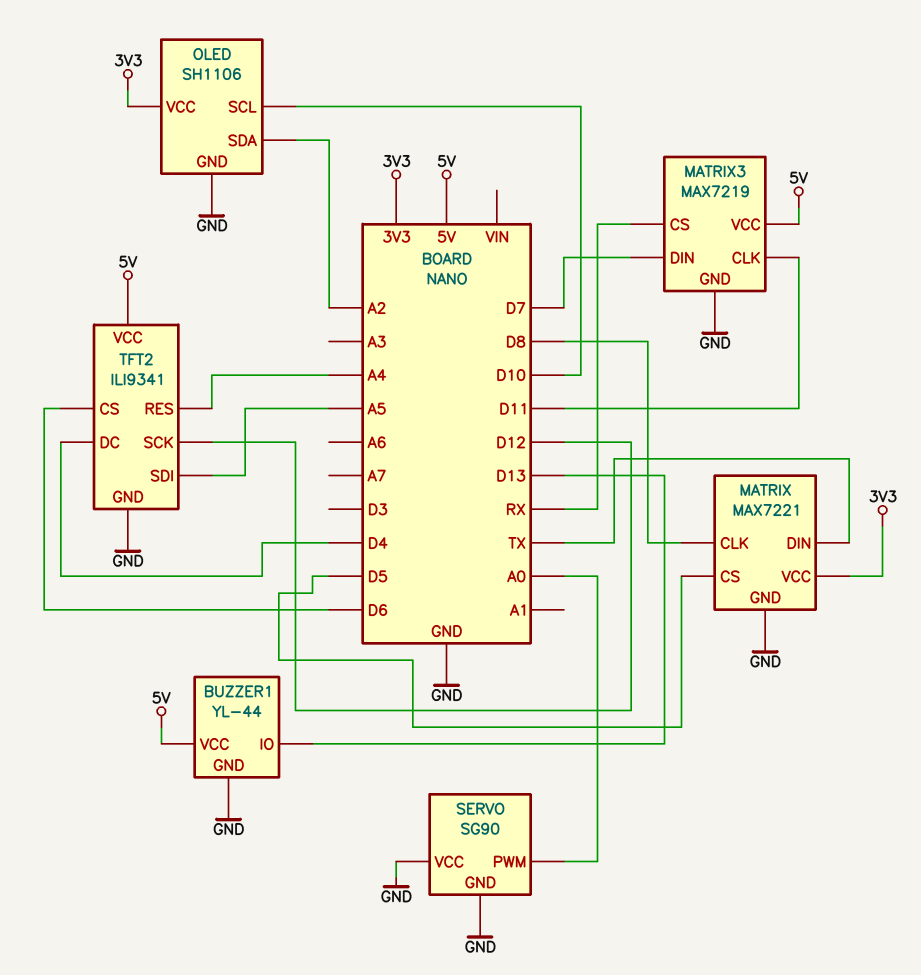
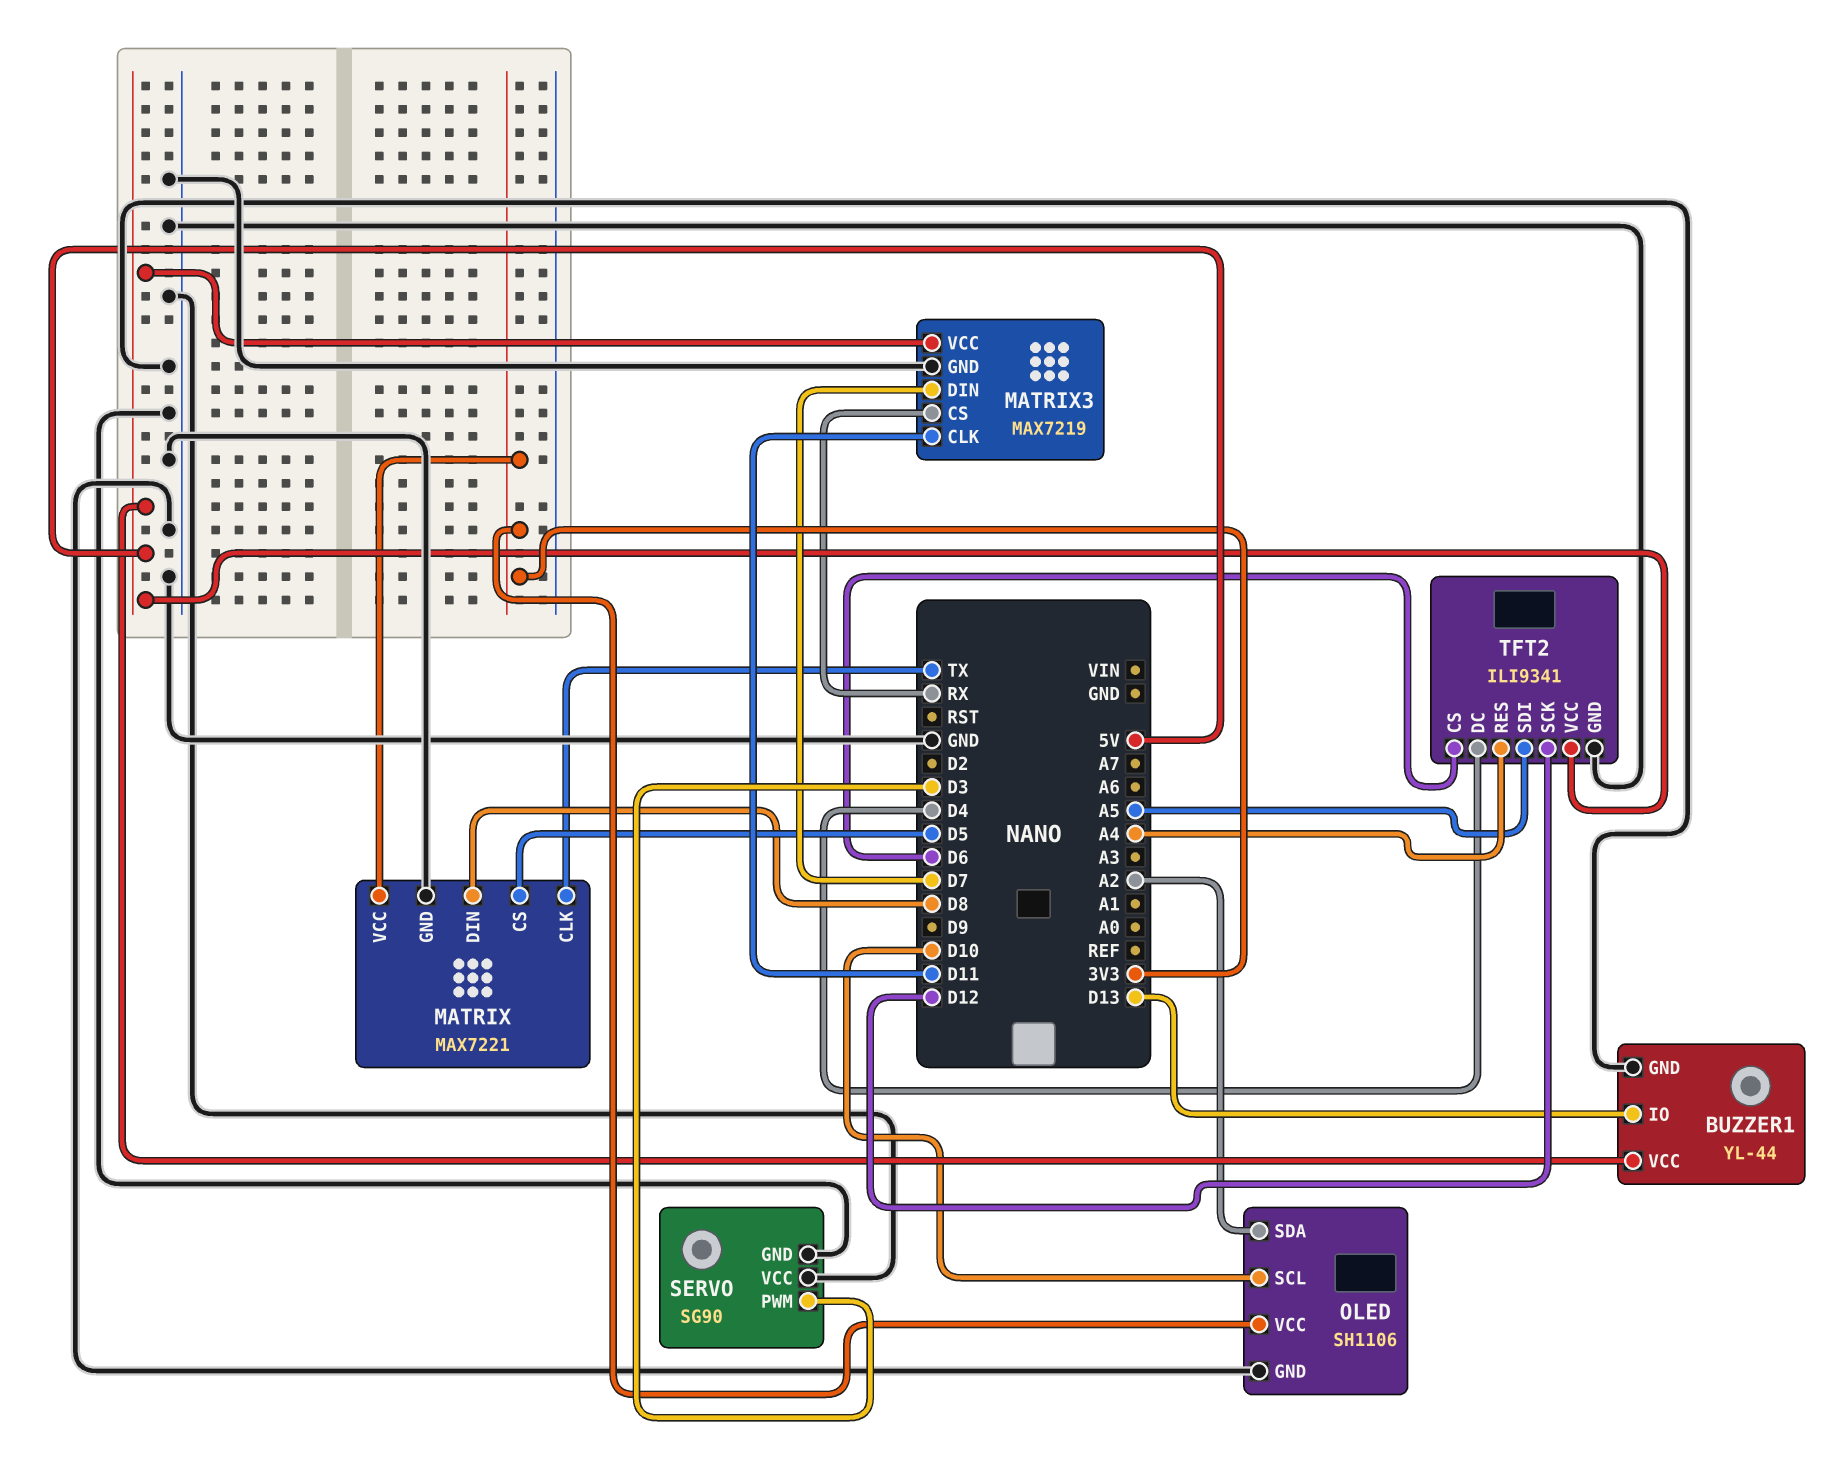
MATRIX pin CLK: D8 -> TX
MATRIX pin DIN: TX -> D8
SERVO pin PWM: A0 -> D3

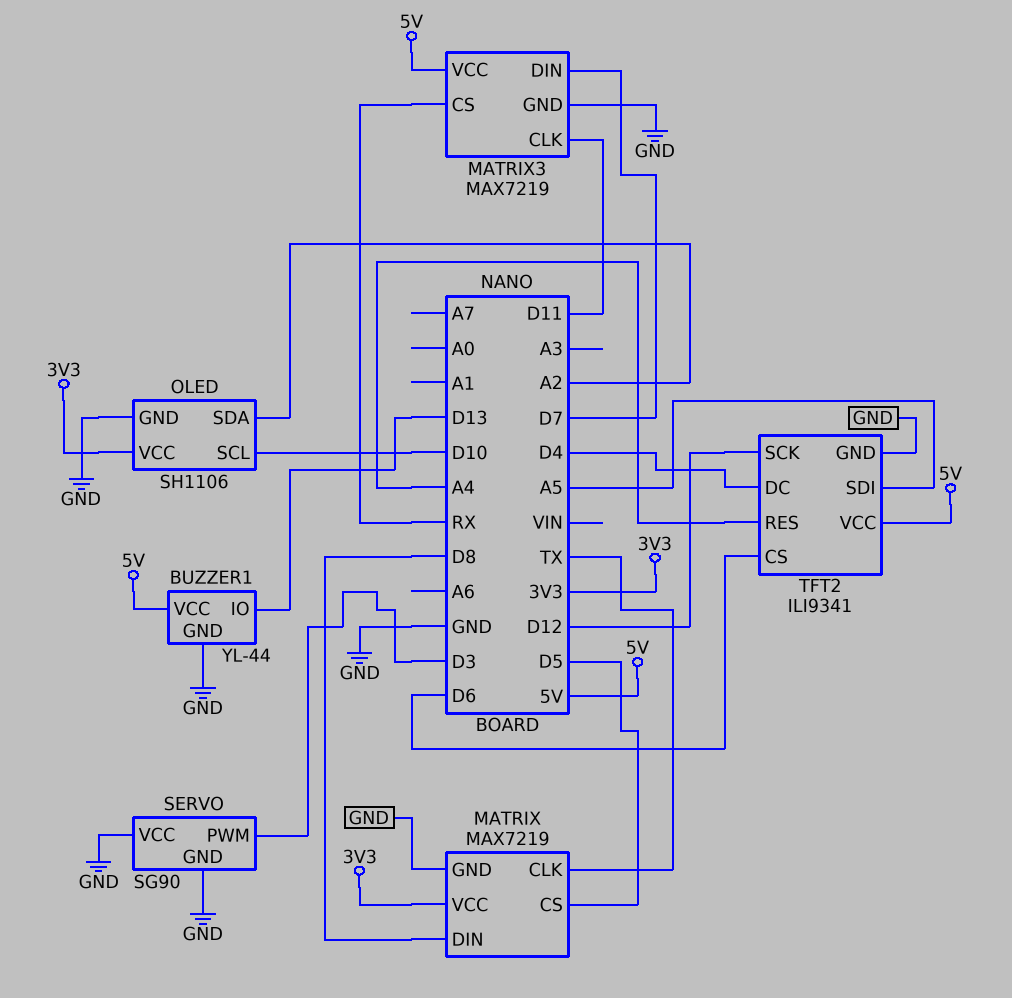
MATRIX: MAX7221 -> MAX7219

